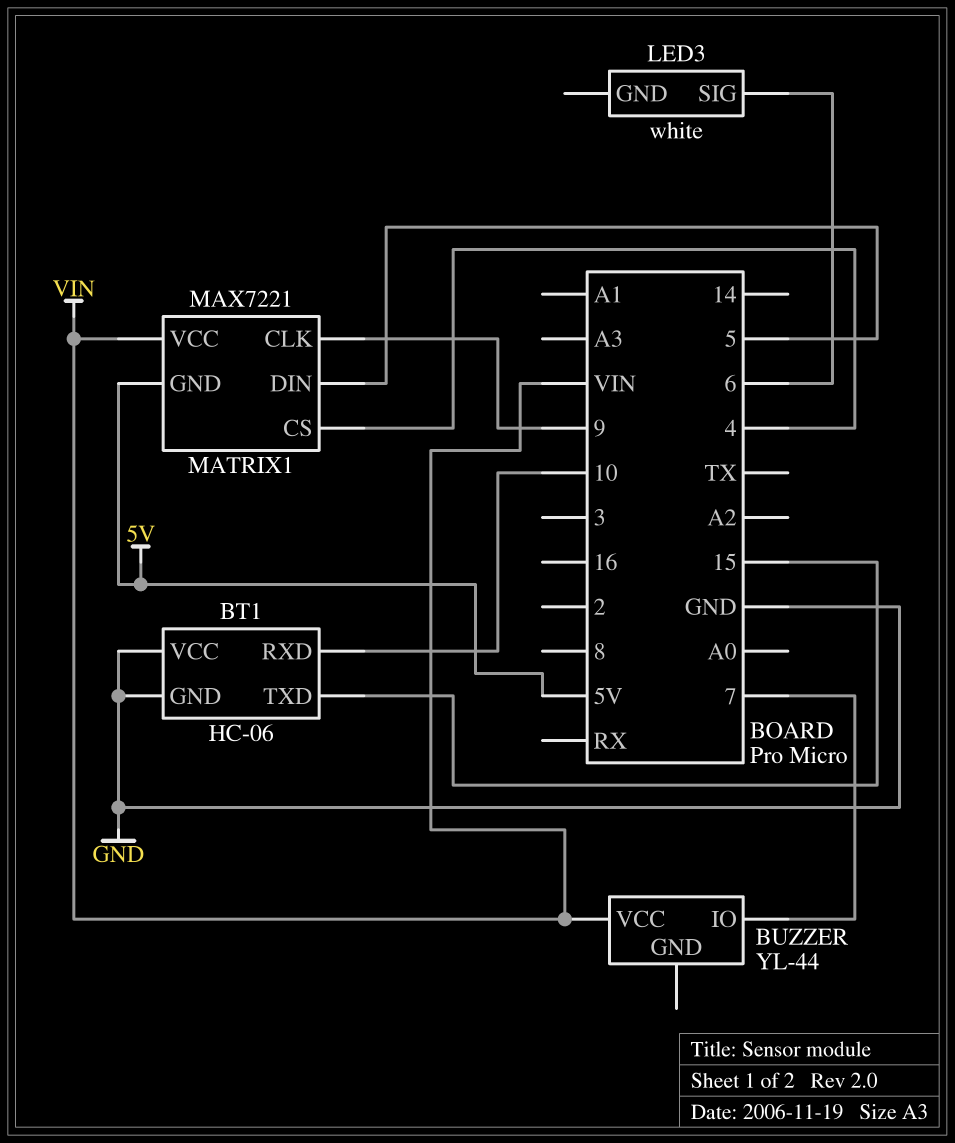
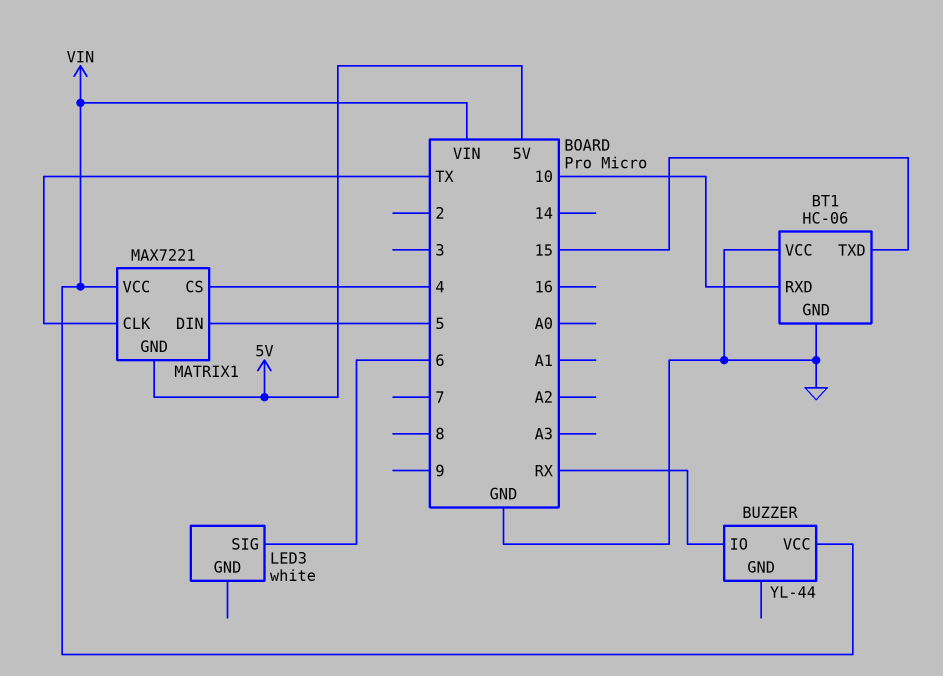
BUZZER pin IO: 7 -> RX
MATRIX1 pin CLK: 9 -> TX

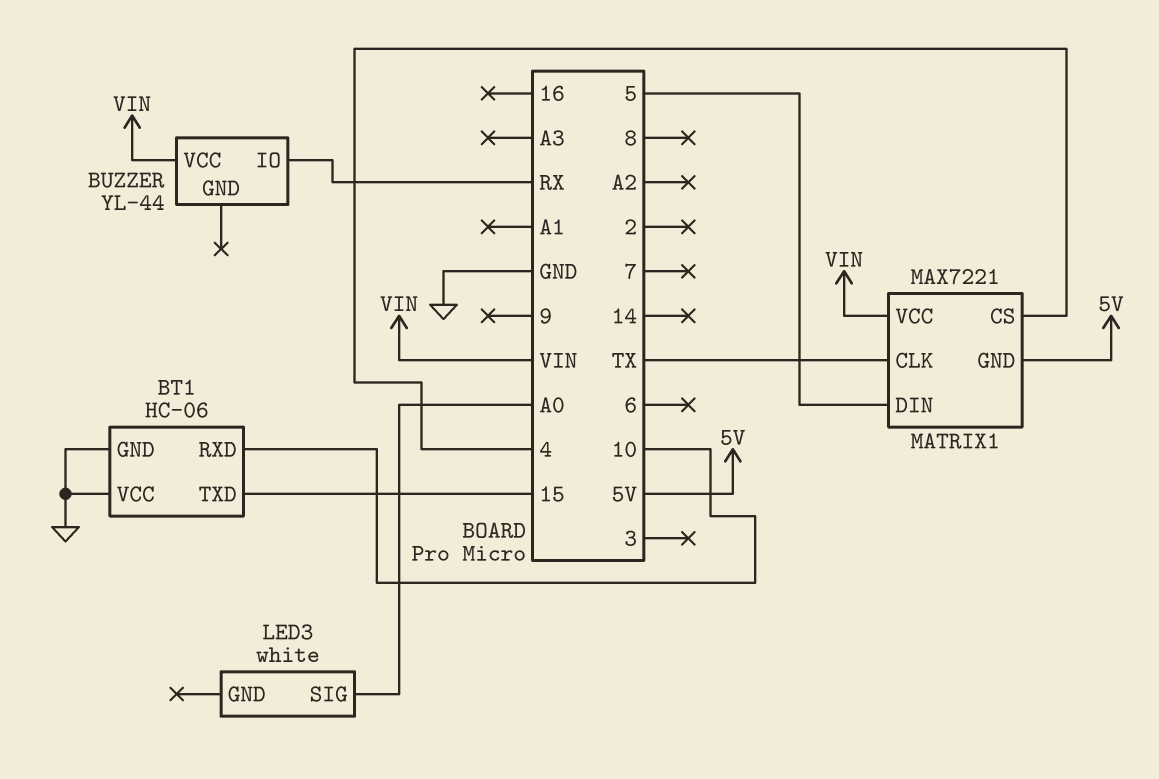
LED3 pin SIG: 6 -> A0

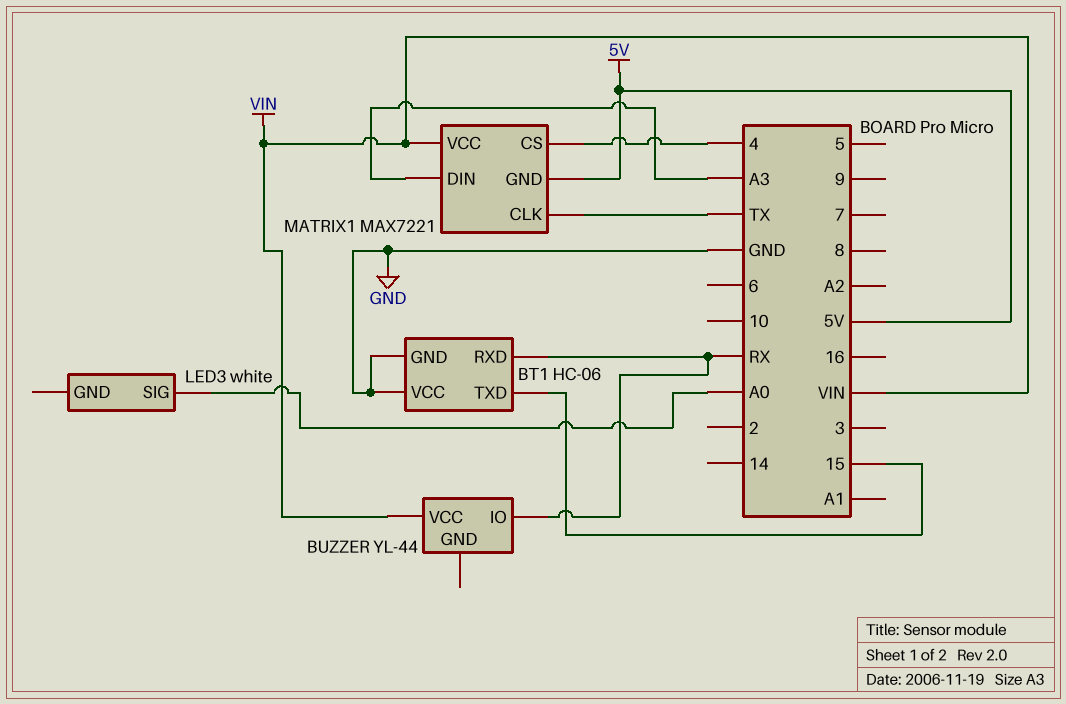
BT1 pin RXD: 10 -> RX
MATRIX1 pin DIN: 5 -> A3

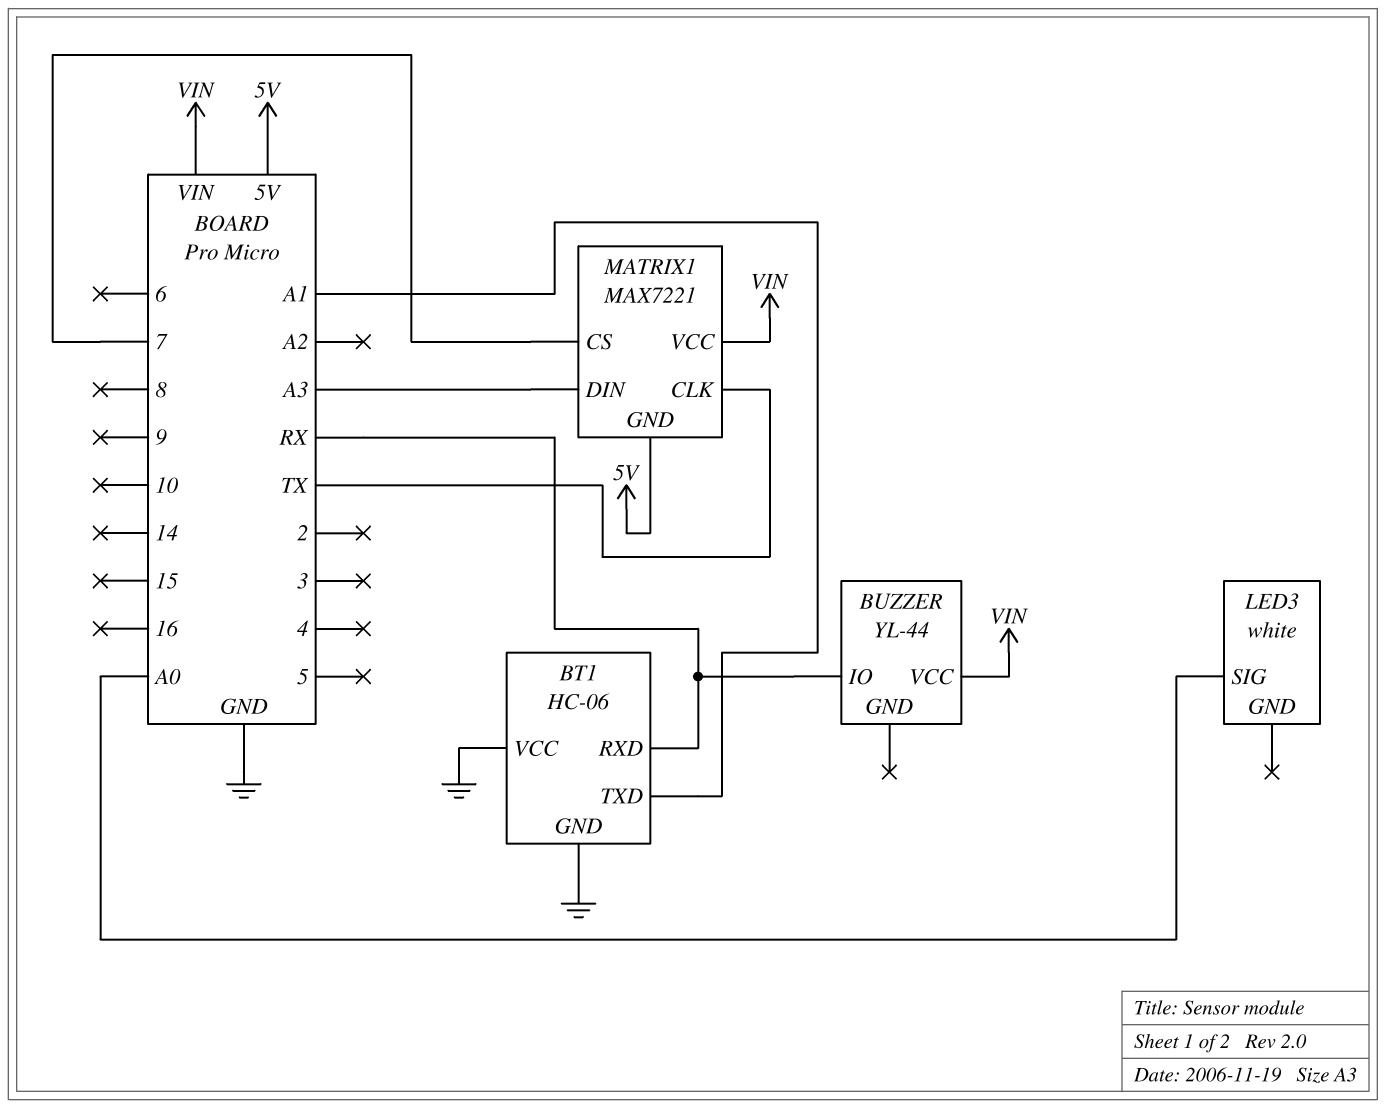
BT1 pin TXD: 15 -> A1
MATRIX1 pin CS: 4 -> 7

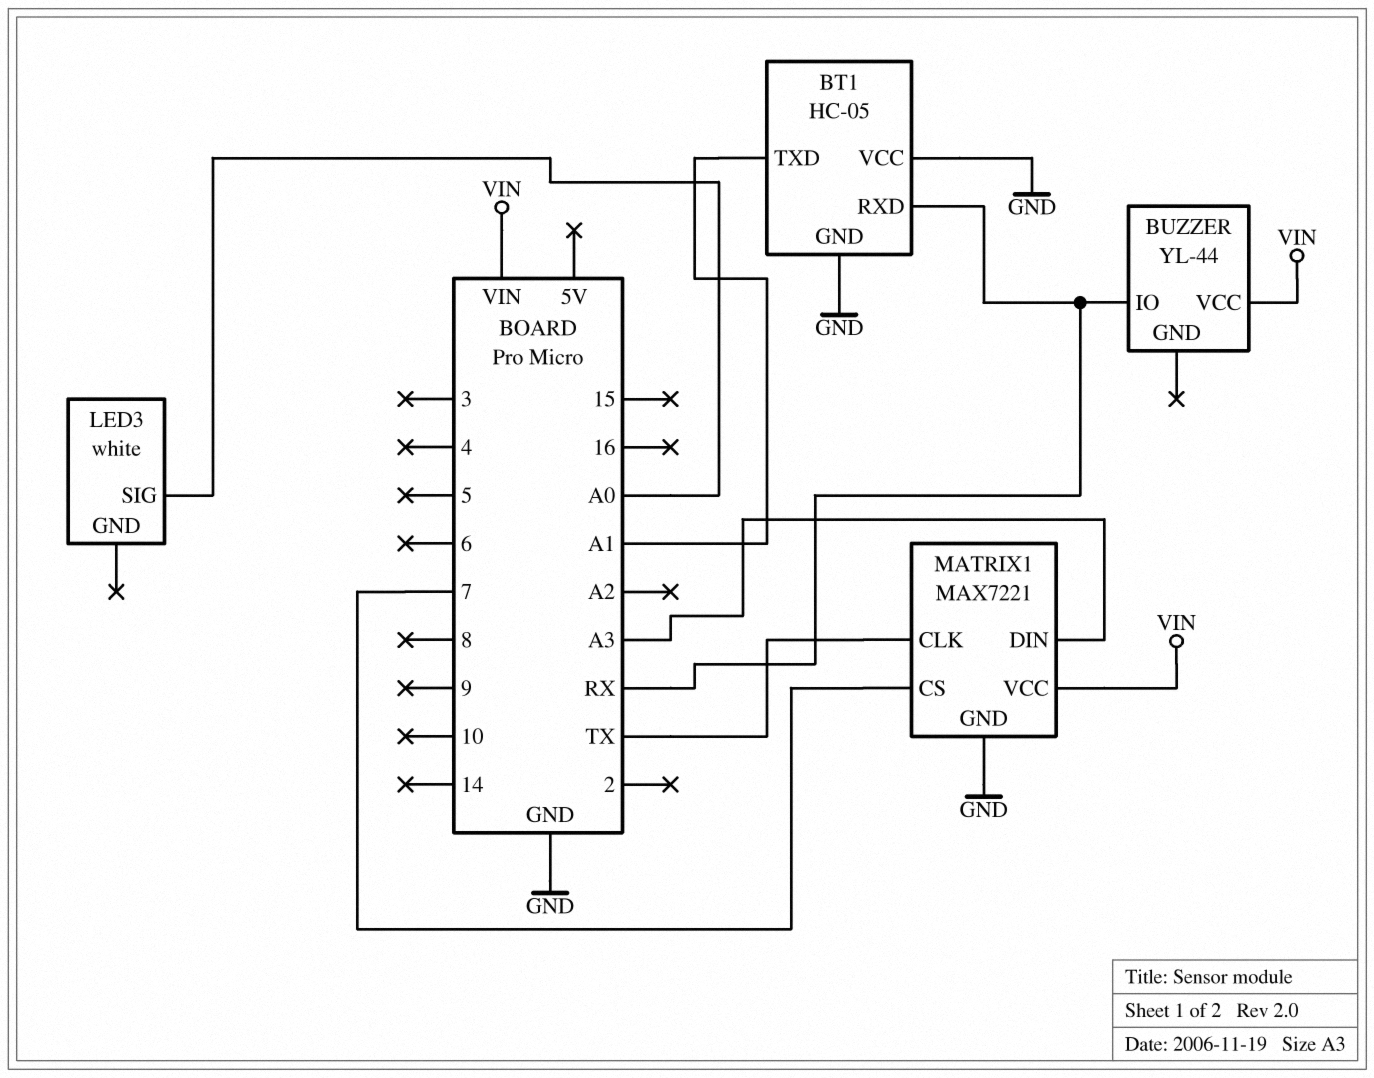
BT1: HC-06 -> HC-05
MATRIX1 pin GND: 5V -> GND

